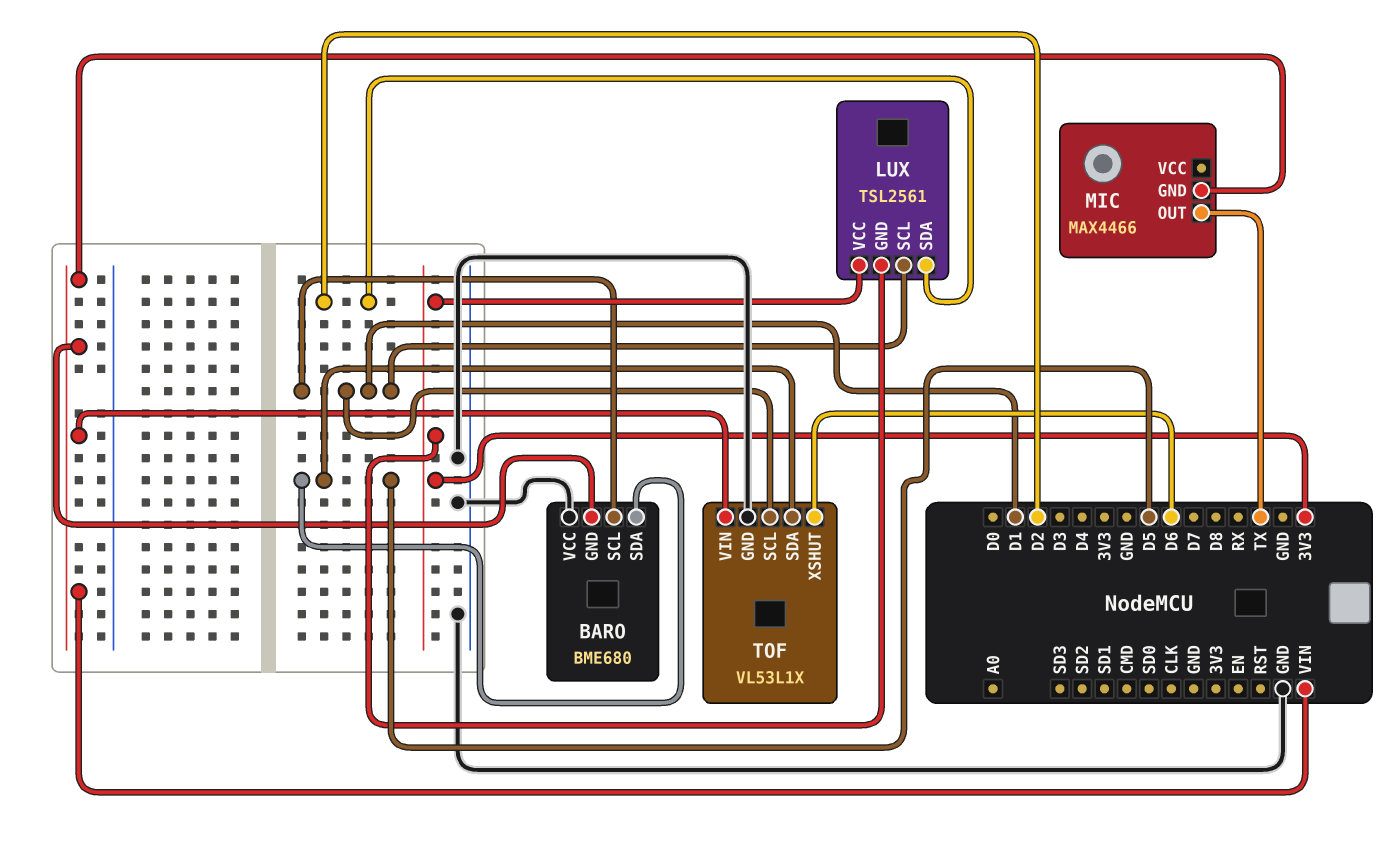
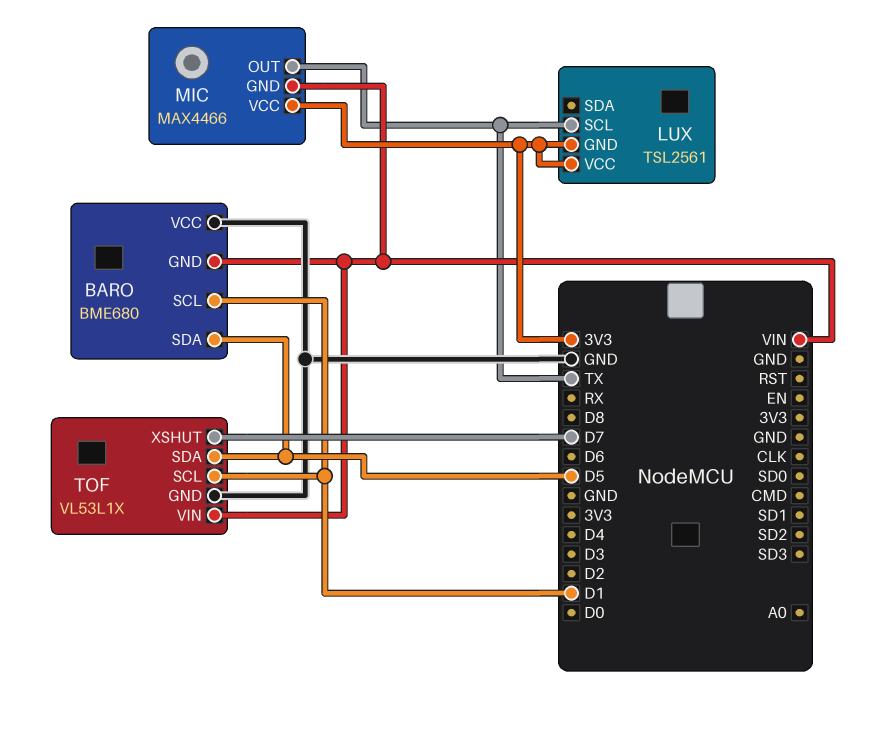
LUX pin SCL: D1 -> TX
LUX pin SDA: D2 -> none
MIC pin VCC: none -> 3V3
TOF pin XSHUT: D6 -> D7

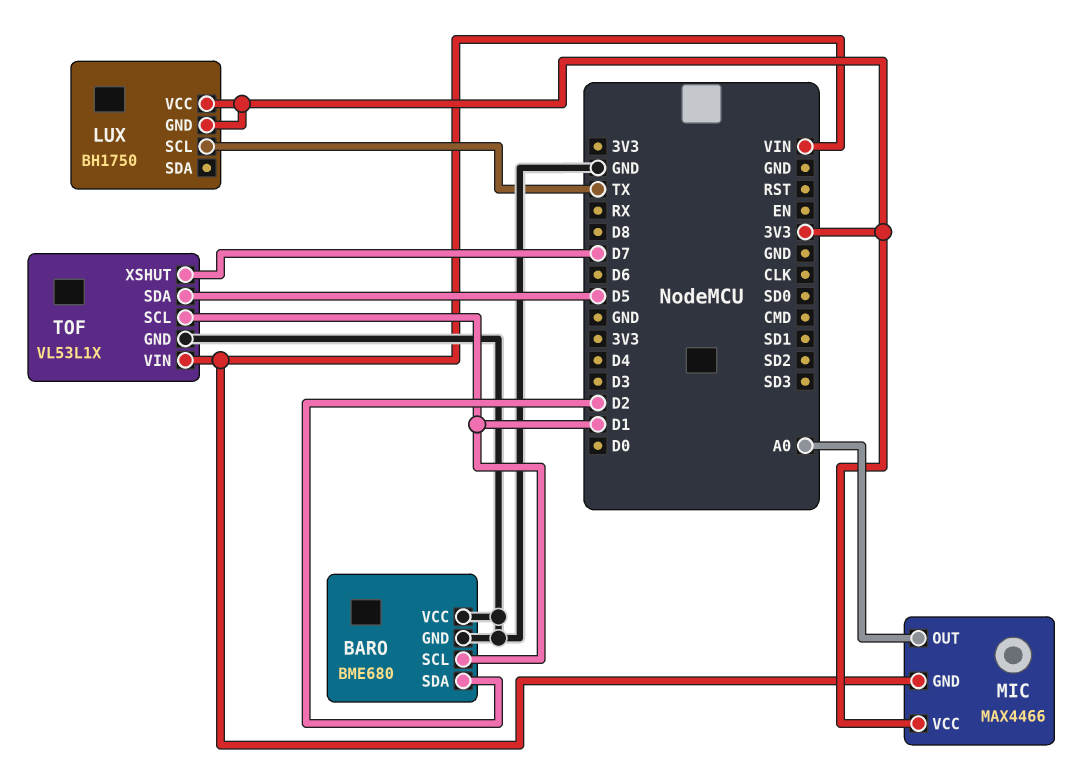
BARO pin GND: VIN -> GND
BARO pin SDA: D5 -> D2
LUX: TSL2561 -> BH1750
MIC pin OUT: TX -> A0

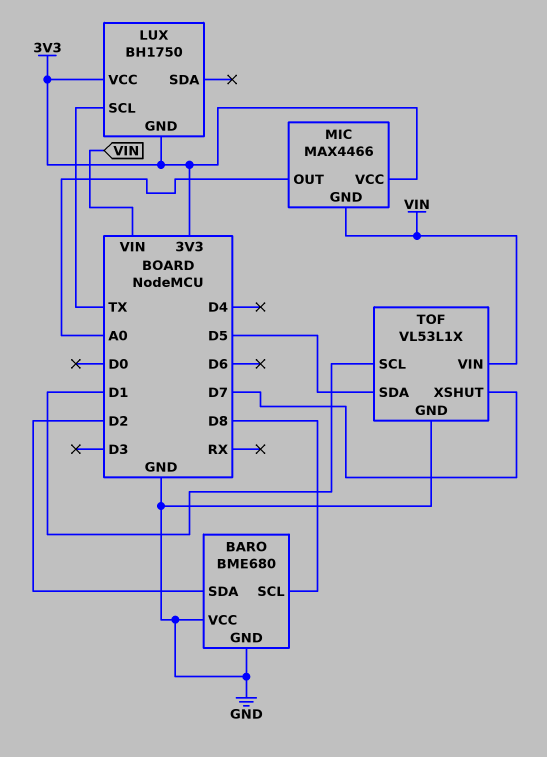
BARO pin SCL: D1 -> D8

